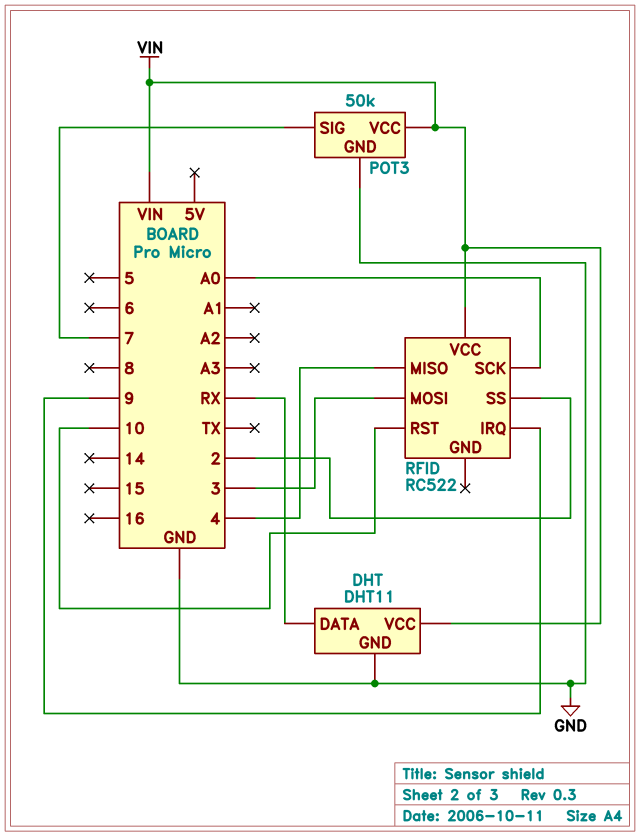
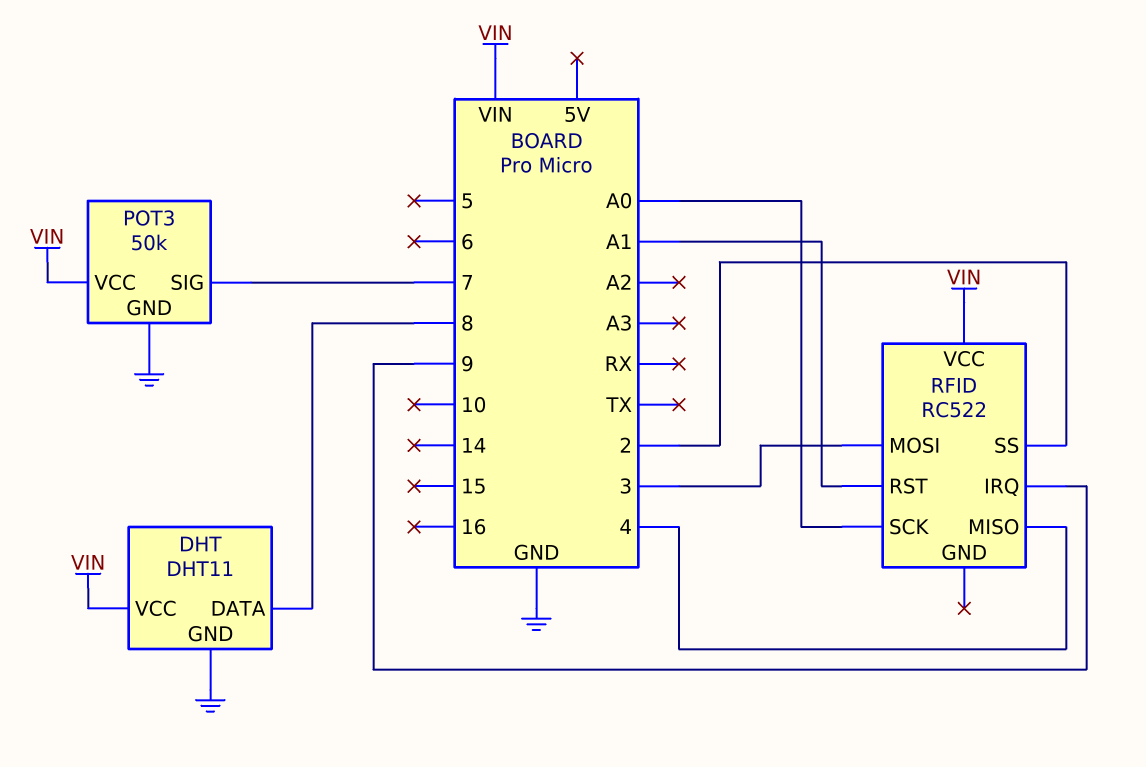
DHT pin DATA: RX -> 8
RFID pin RST: 10 -> A1

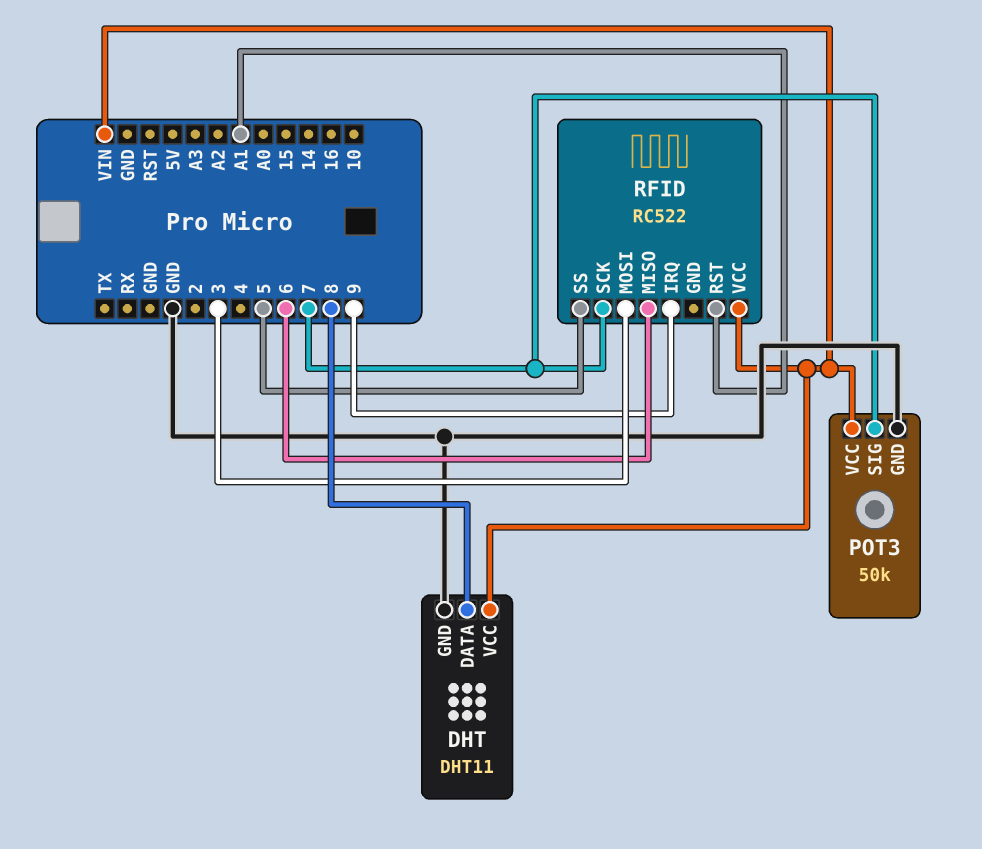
RFID pin MISO: 4 -> 6
RFID pin SCK: A0 -> 7
RFID pin SS: 2 -> 5

